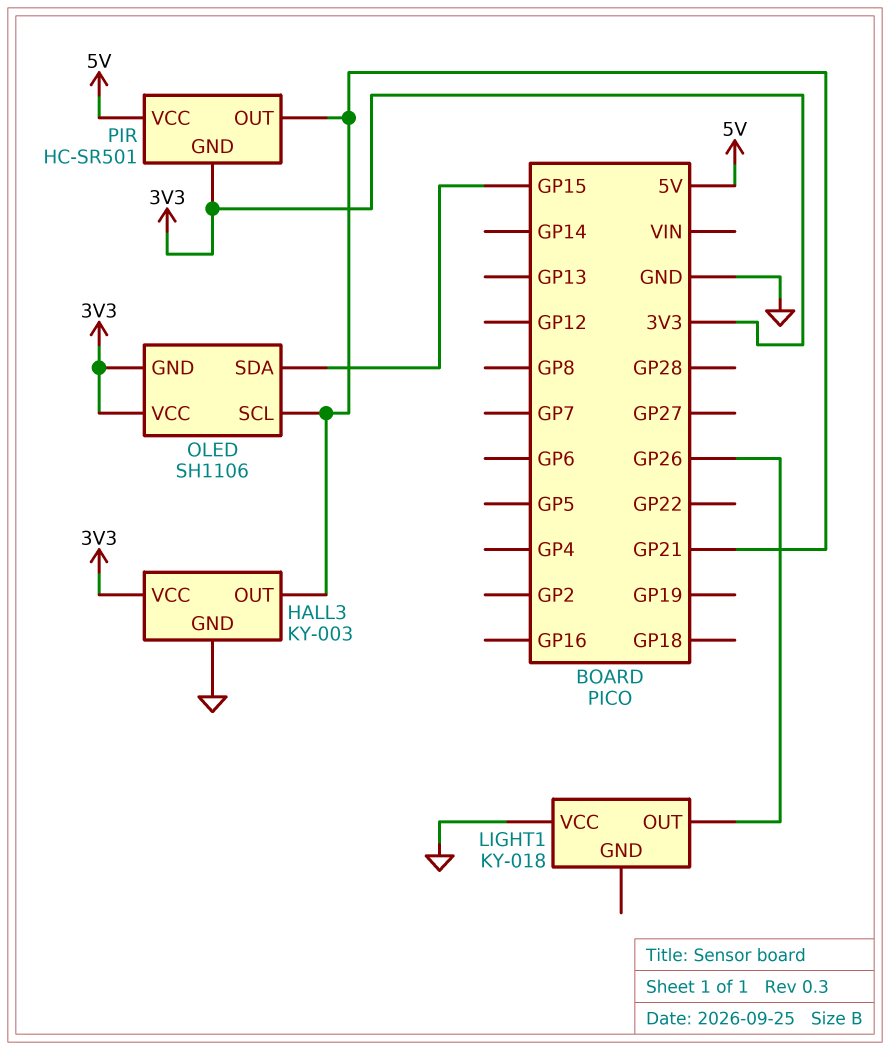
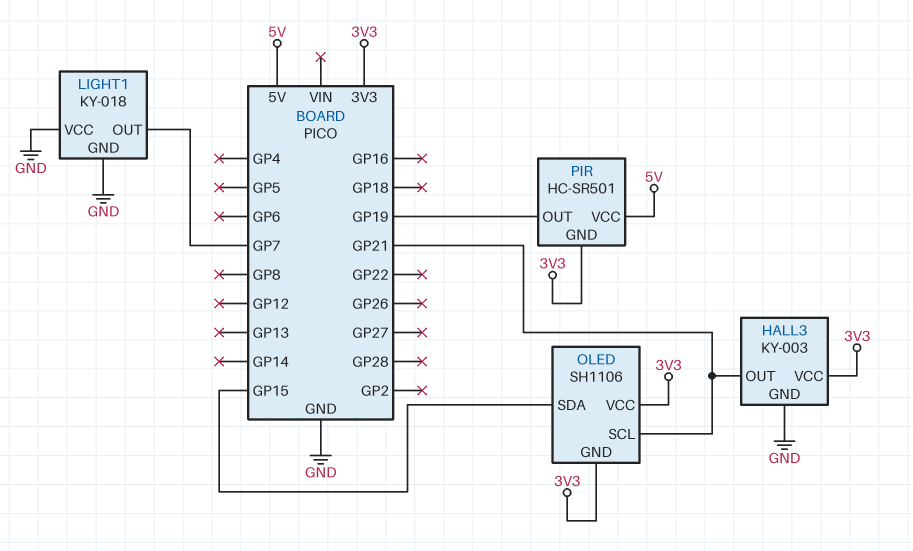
LIGHT1 pin GND: none -> GND
LIGHT1 pin OUT: GP26 -> GP7
PIR pin OUT: GP21 -> GP19

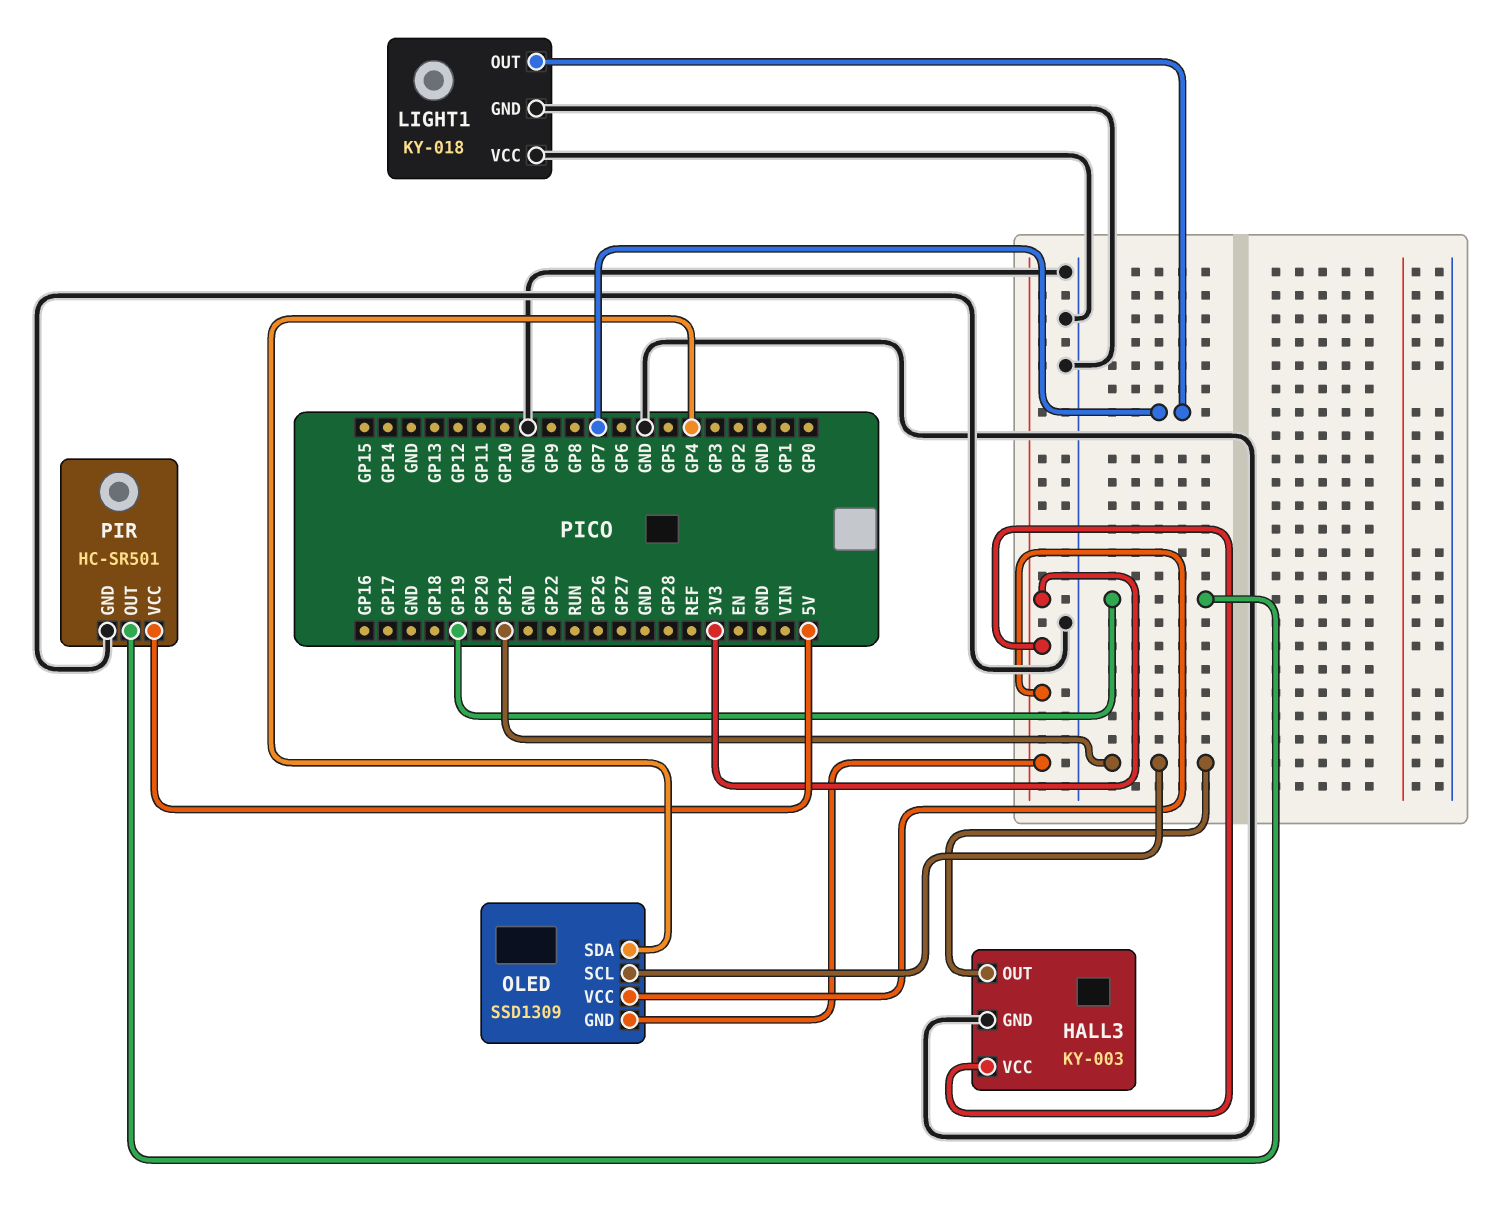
OLED: SH1106 -> SSD1309
OLED pin SDA: GP15 -> GP4
PIR pin GND: 3V3 -> GND

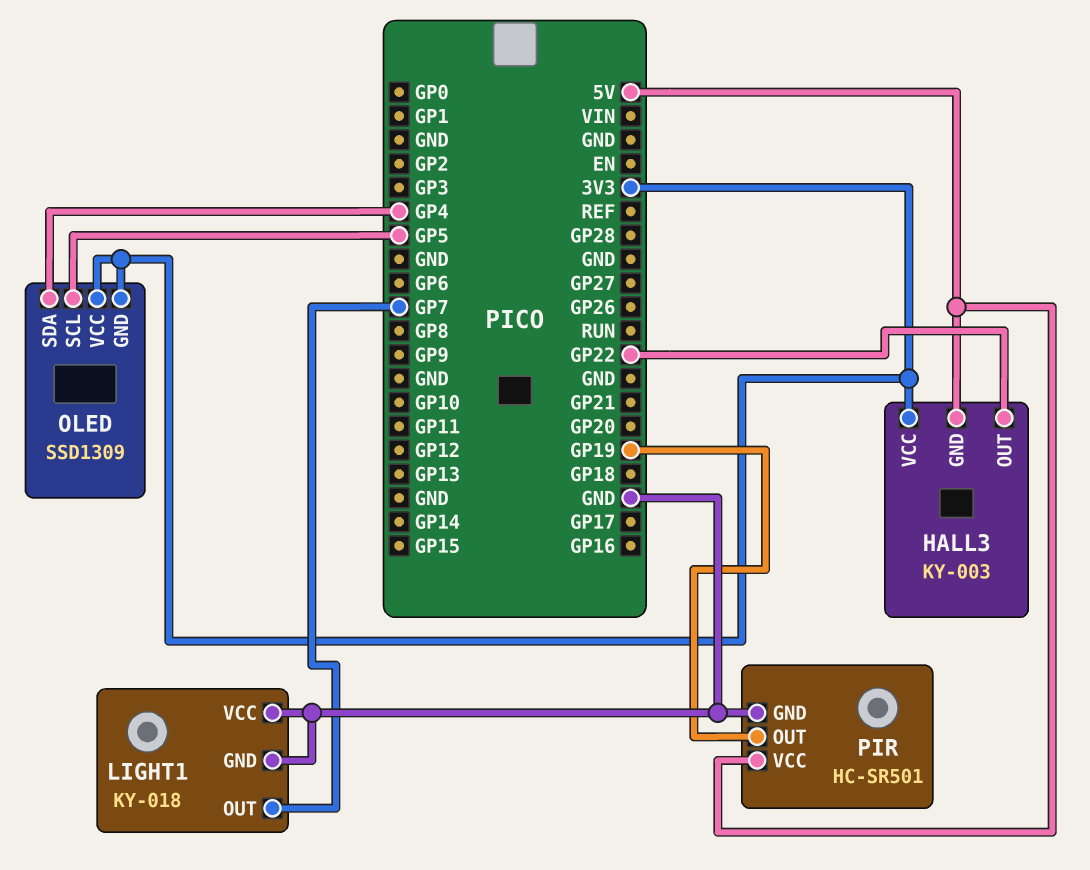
HALL3 pin GND: GND -> 5V
HALL3 pin OUT: GP21 -> GP22
OLED pin SCL: GP21 -> GP5

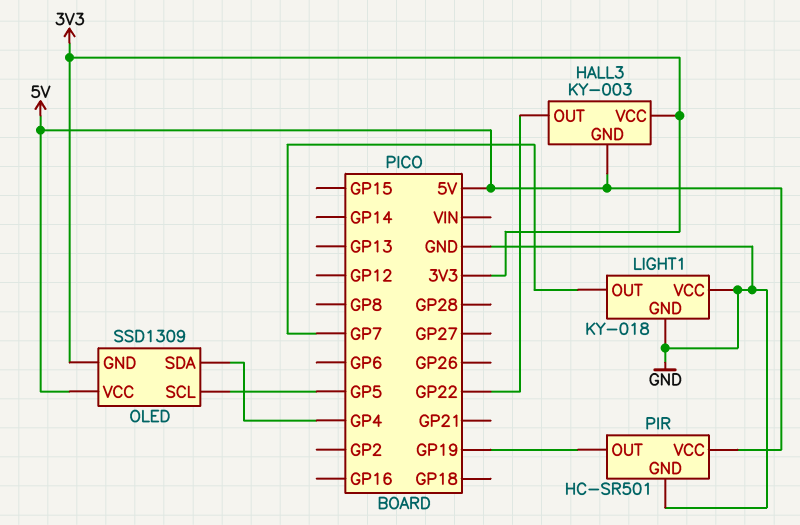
OLED pin VCC: 3V3 -> 5V

